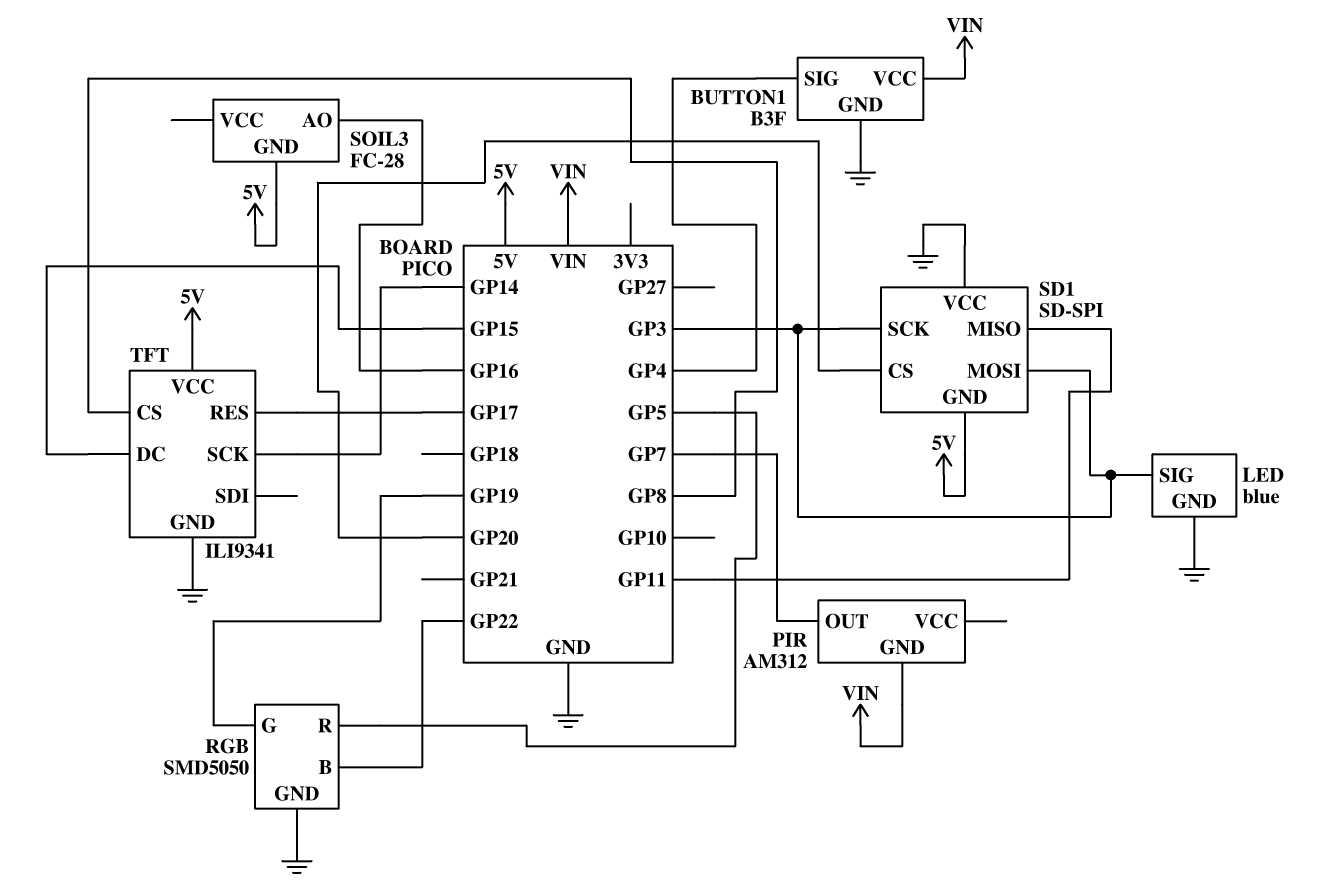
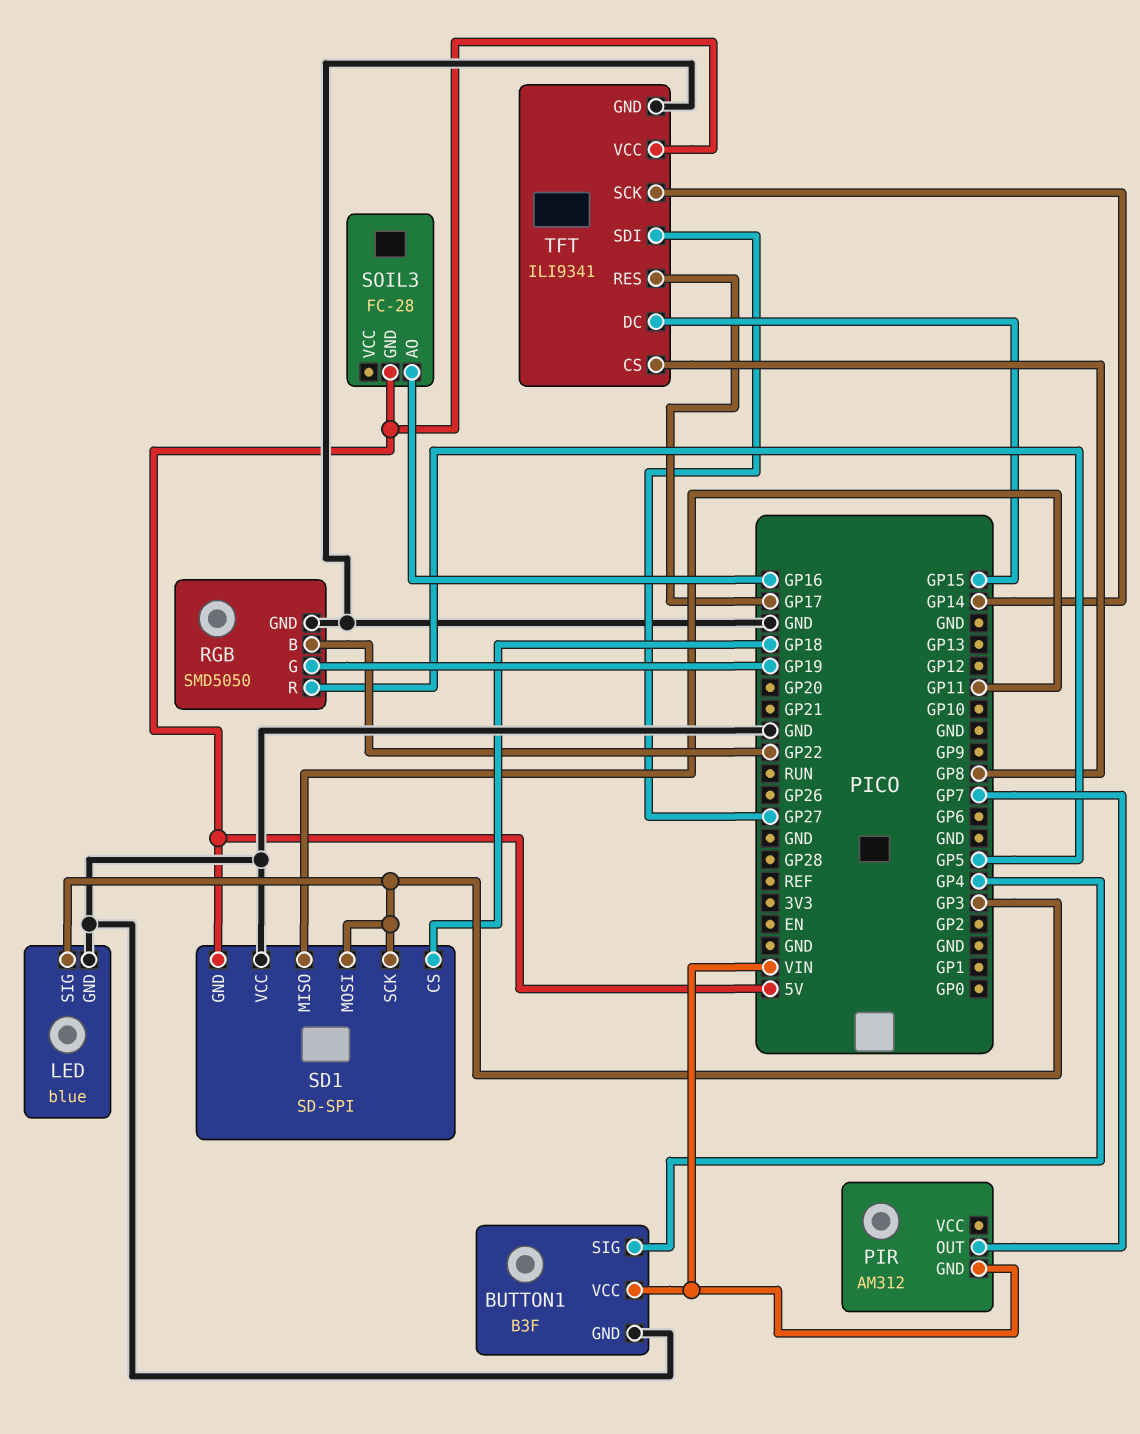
SD1 pin CS: GP20 -> GP18
TFT pin SDI: none -> GP27

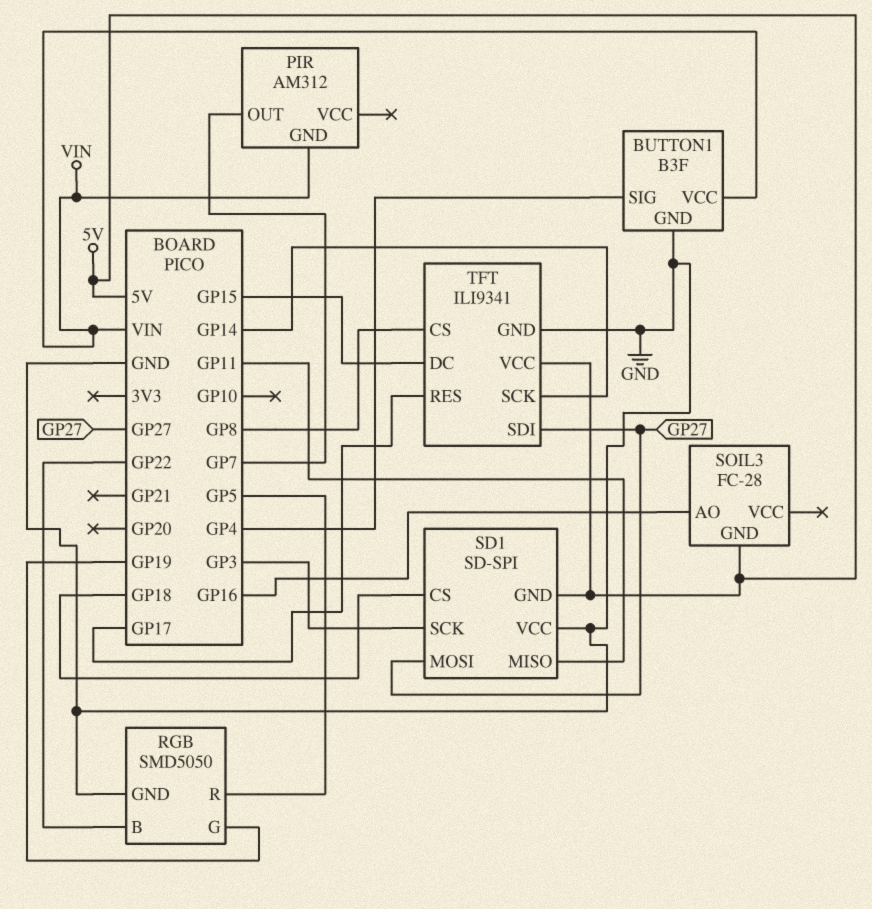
LED: blue -> none
LED pin GND: GND -> none
LED pin SIG: GP3 -> none
SD1 pin MOSI: GP3 -> GP27

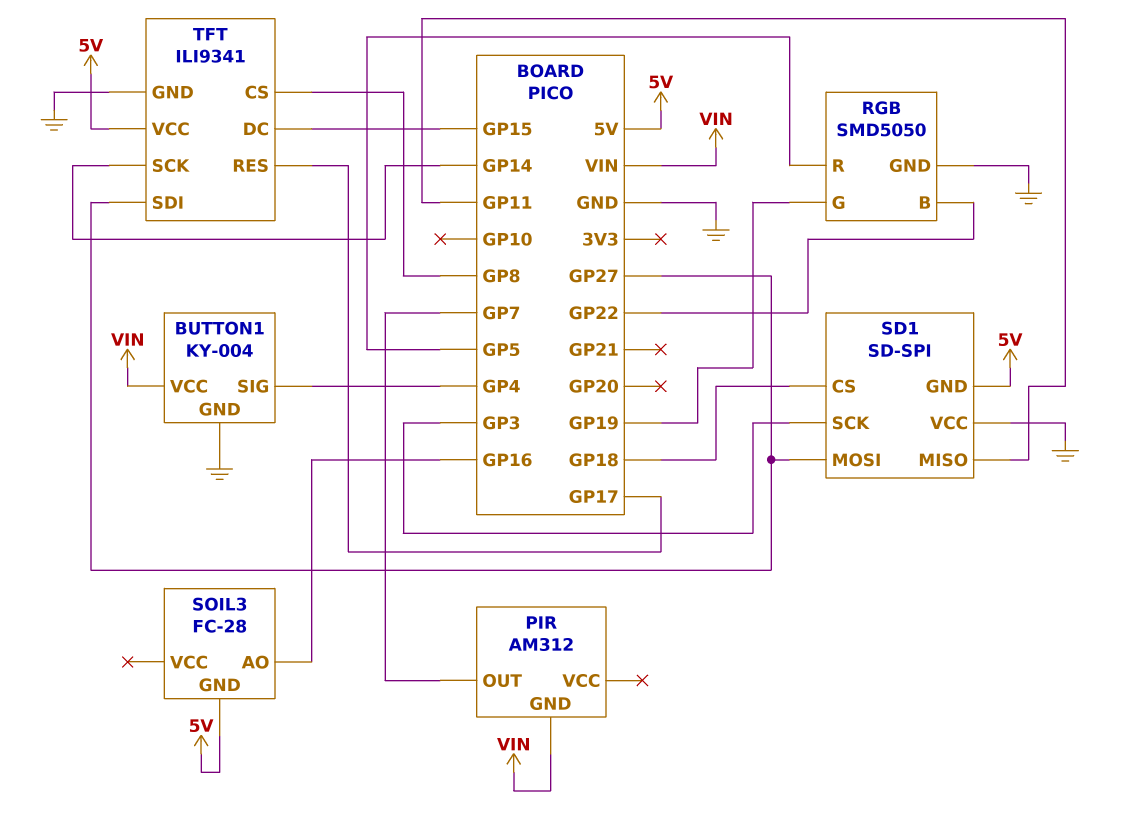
BUTTON1: B3F -> KY-004

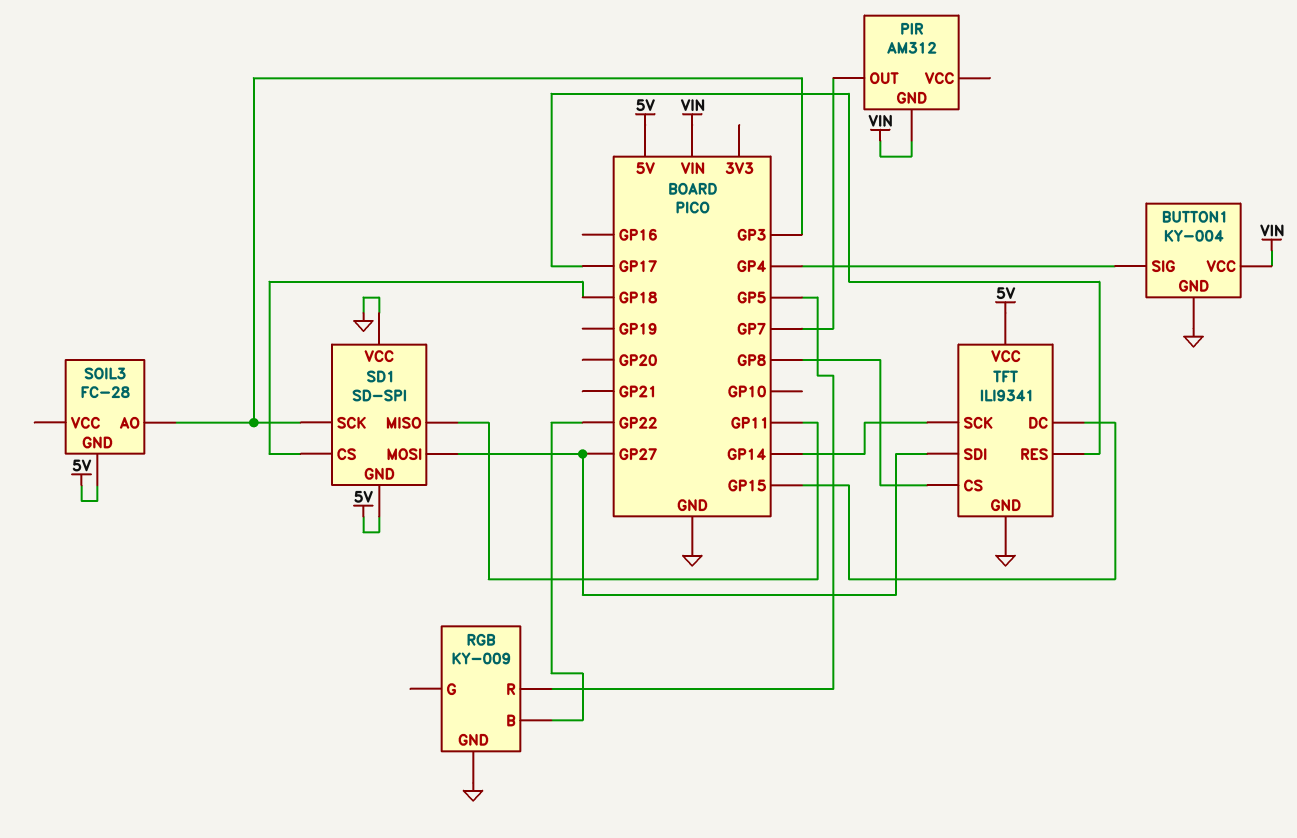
RGB: SMD5050 -> KY-009
RGB pin G: GP19 -> none
SOIL3 pin AO: GP16 -> GP3

